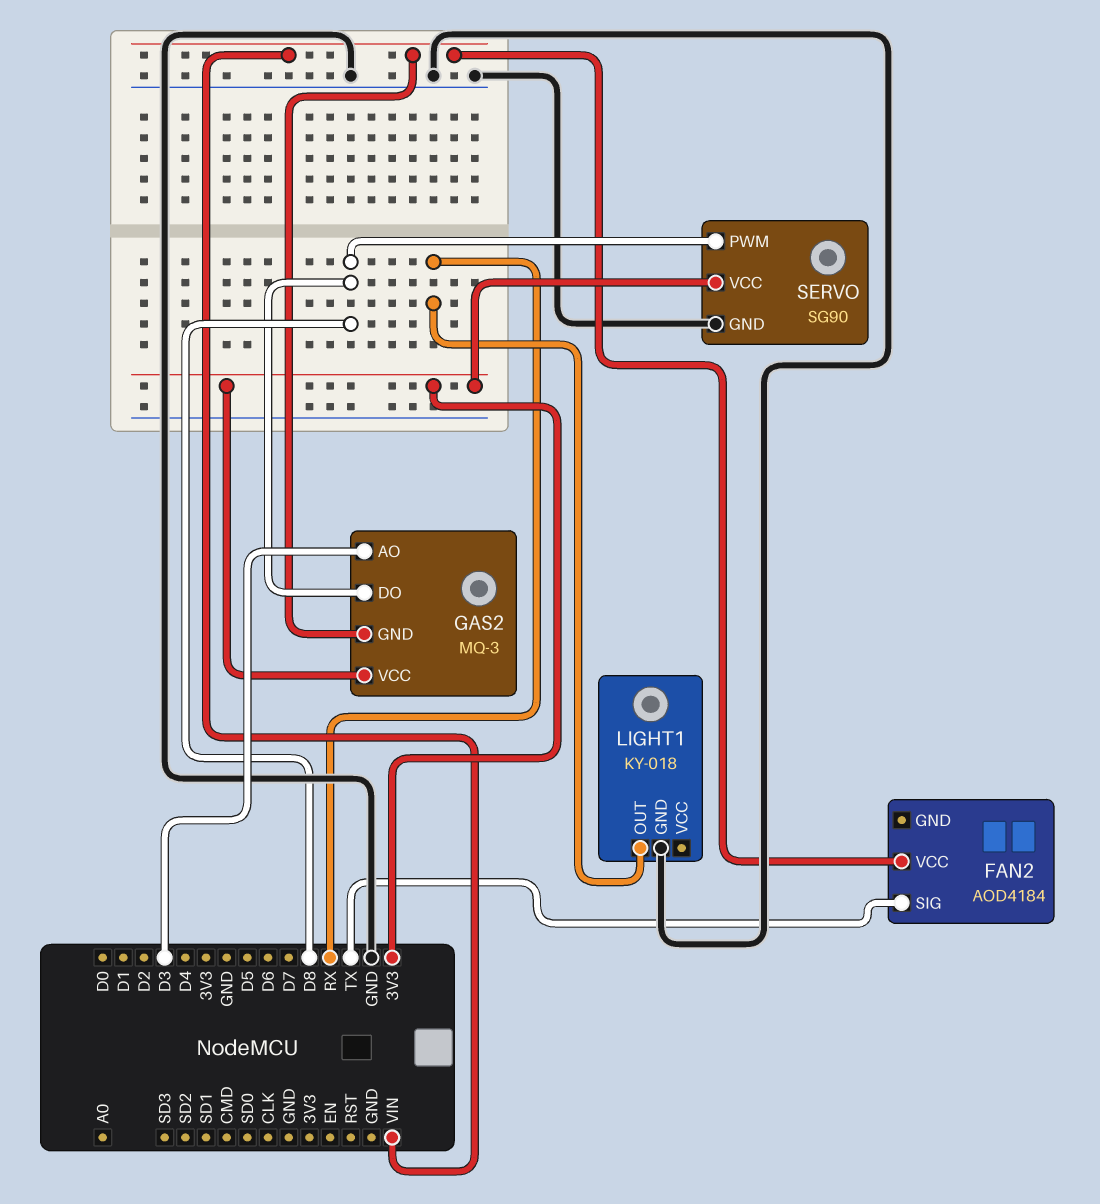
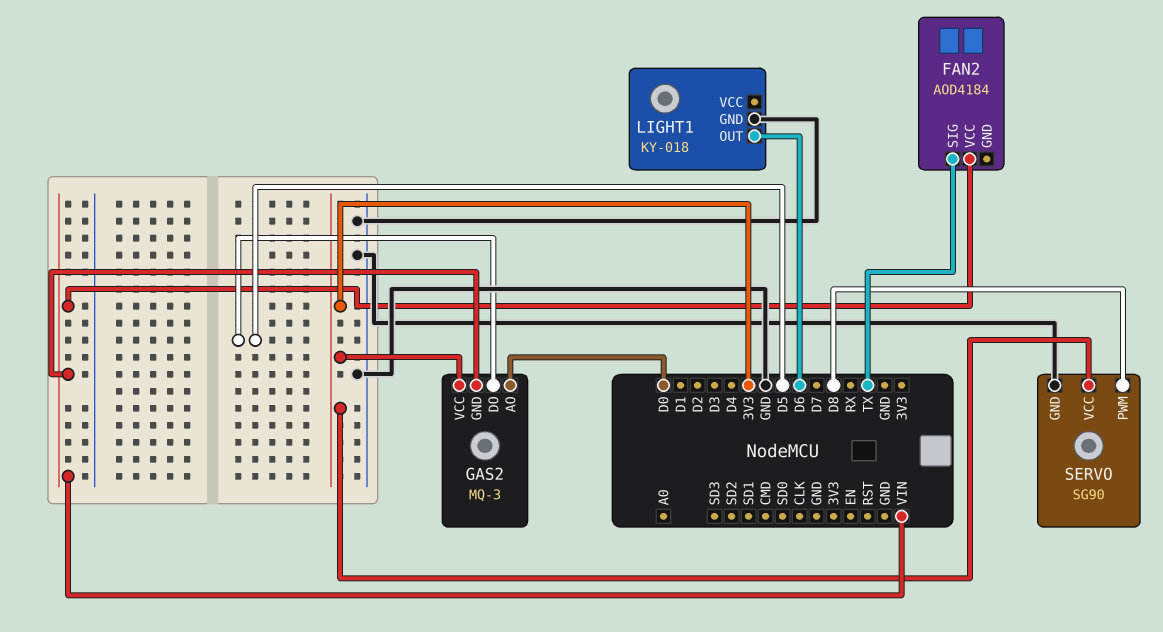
GAS2 pin AO: D3 -> D0
GAS2 pin DO: D8 -> D5
LIGHT1 pin OUT: RX -> D6

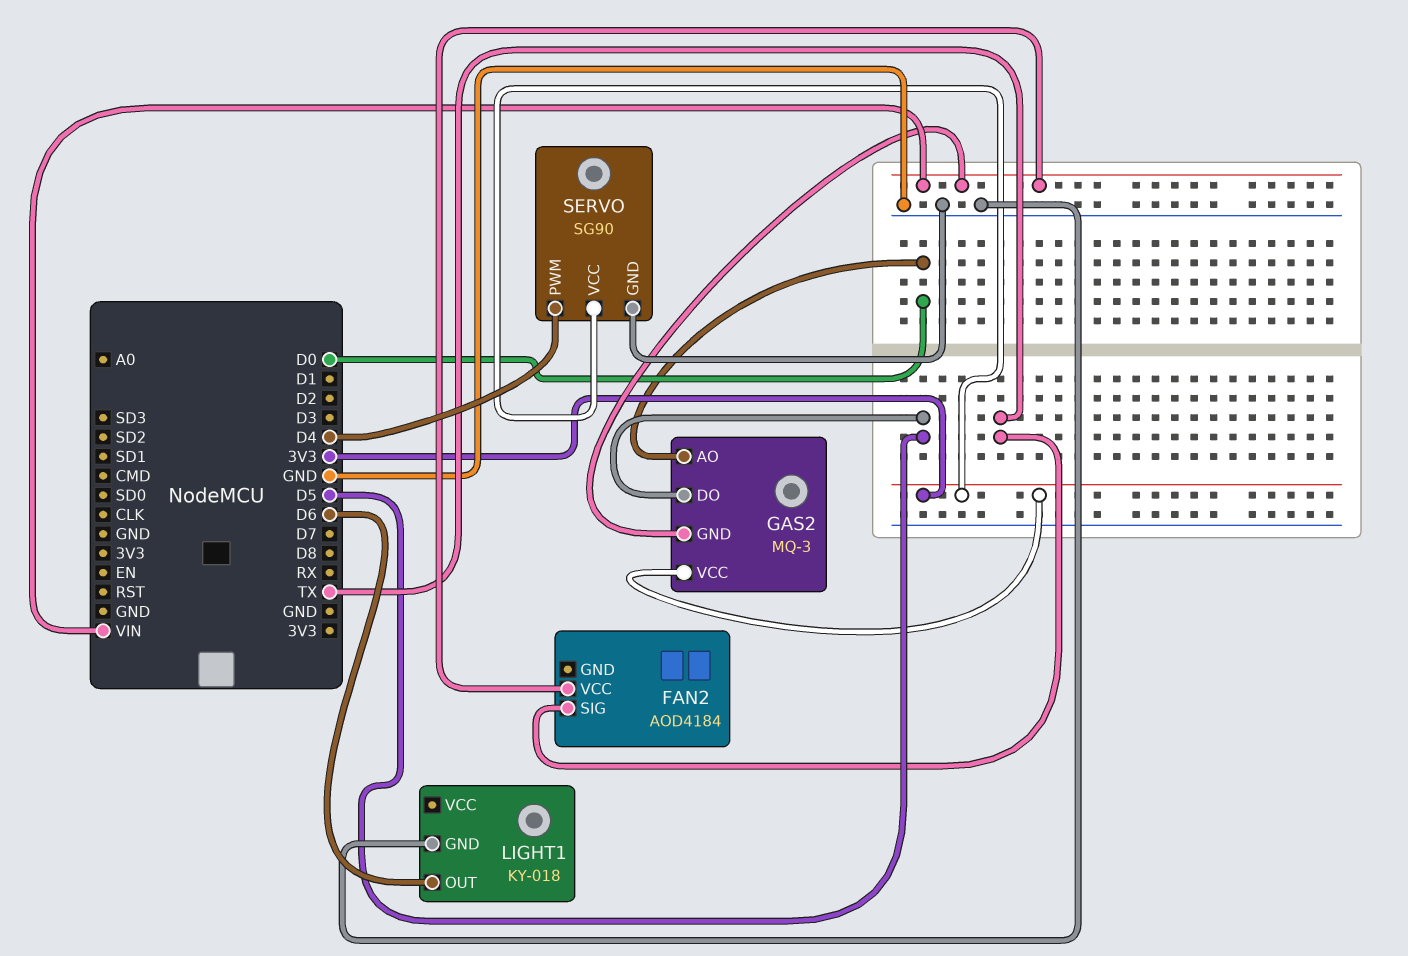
SERVO pin PWM: D8 -> D4

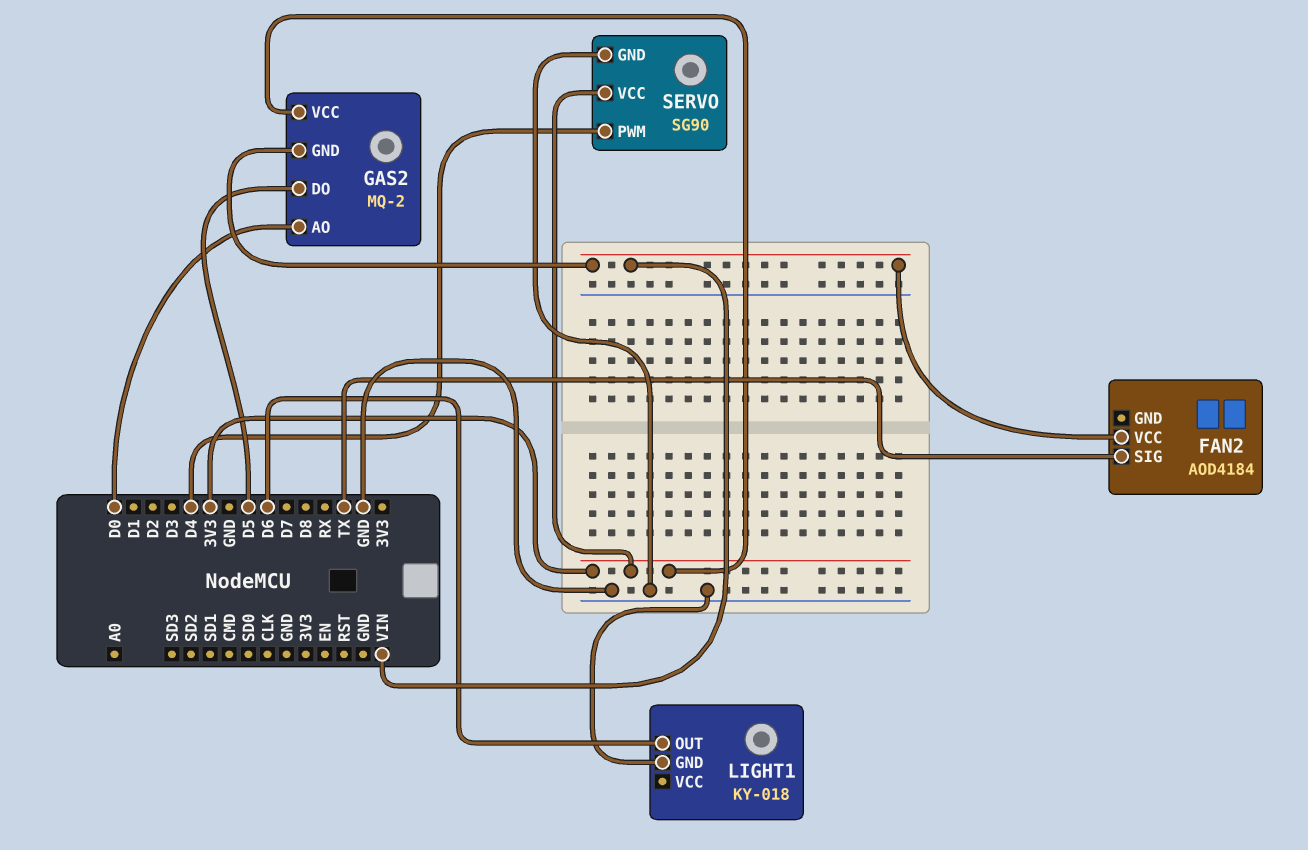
GAS2: MQ-3 -> MQ-2

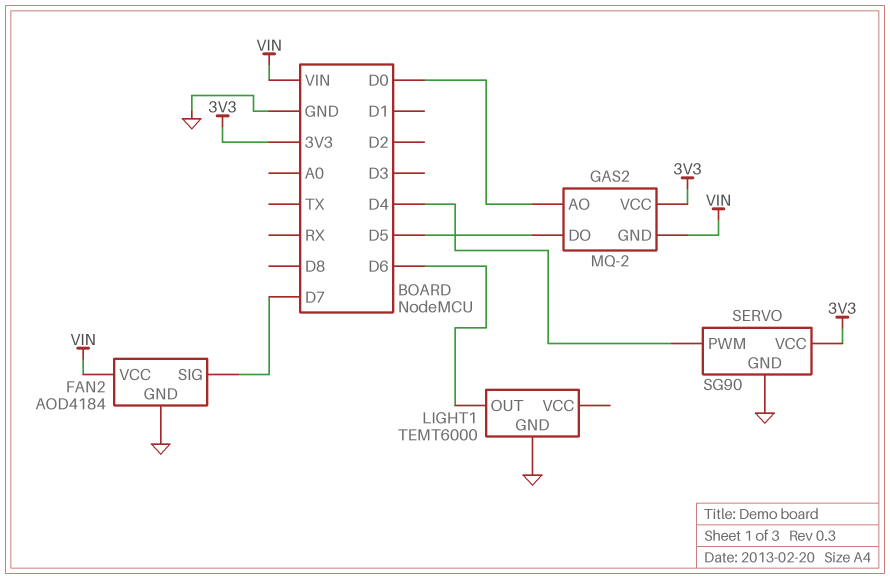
FAN2 pin GND: none -> GND
FAN2 pin SIG: TX -> D7
LIGHT1: KY-018 -> TEMT6000

